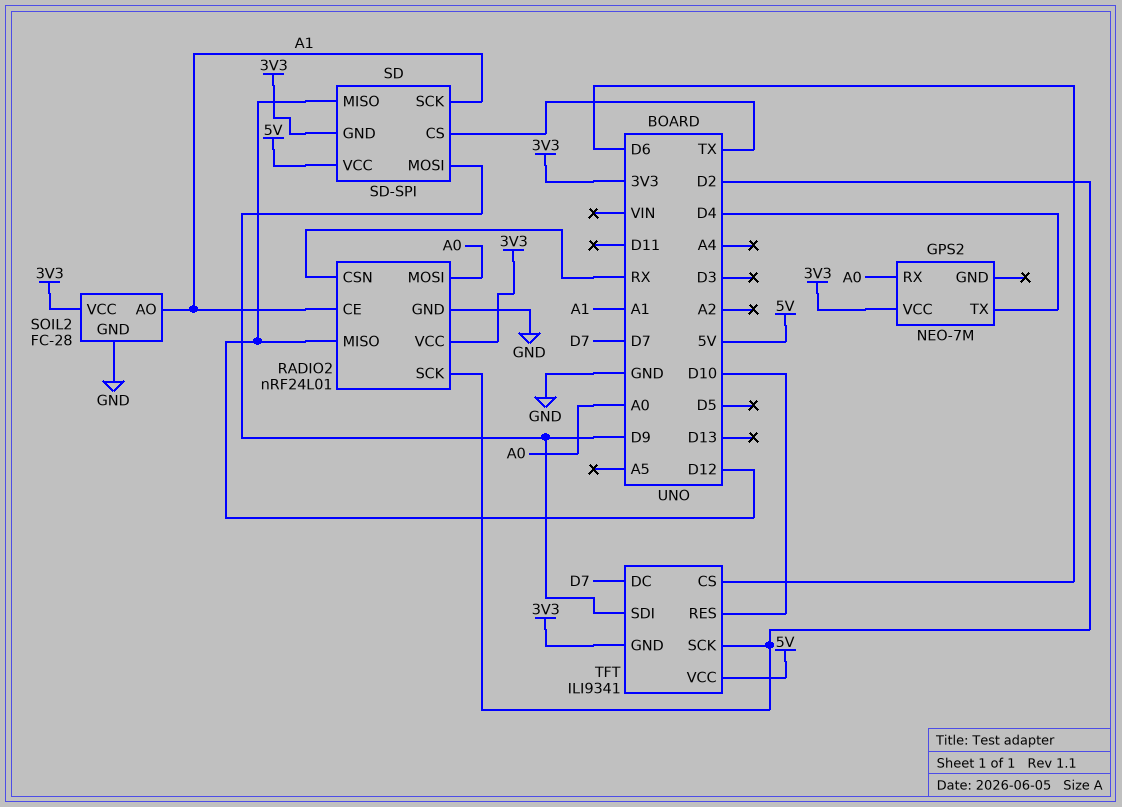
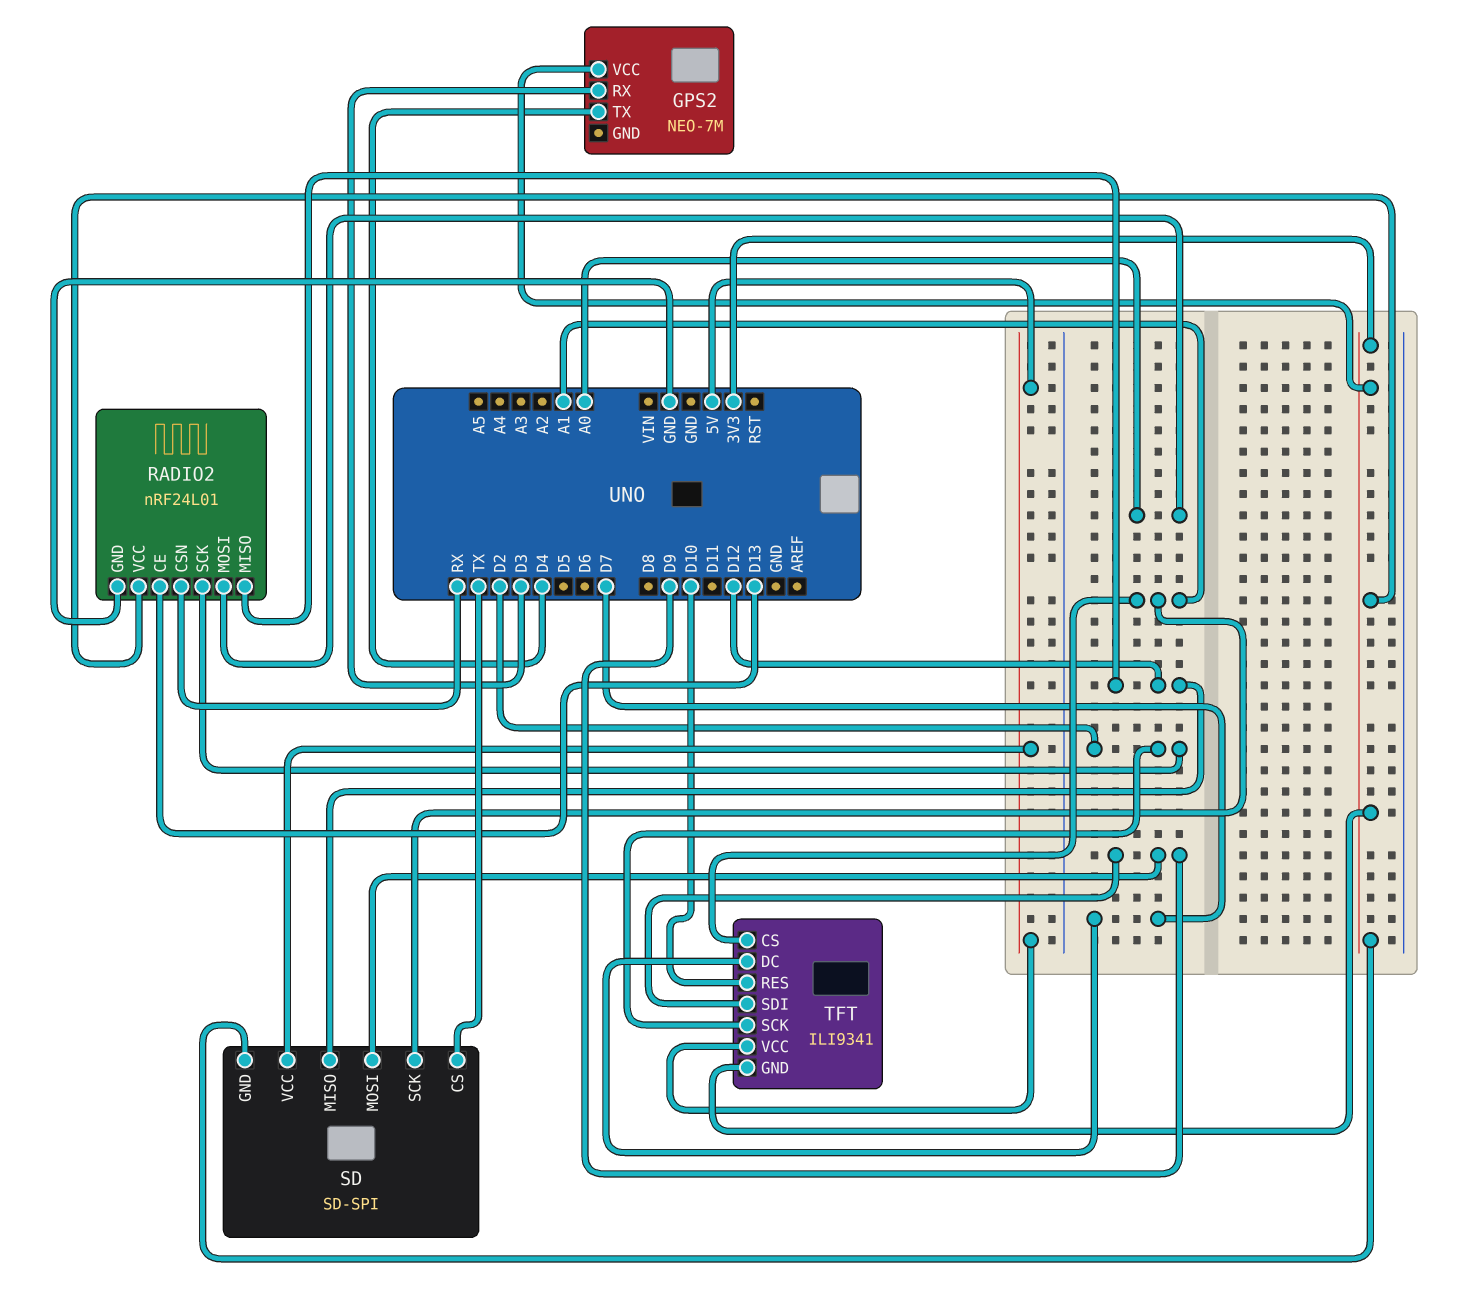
GPS2 pin RX: A0 -> D3
RADIO2 pin CE: A1 -> D13
SOIL2: FC-28 -> none
SOIL2 pin AO: A1 -> none
SOIL2 pin GND: GND -> none
SOIL2 pin VCC: 3V3 -> none
TFT pin CS: D6 -> A1

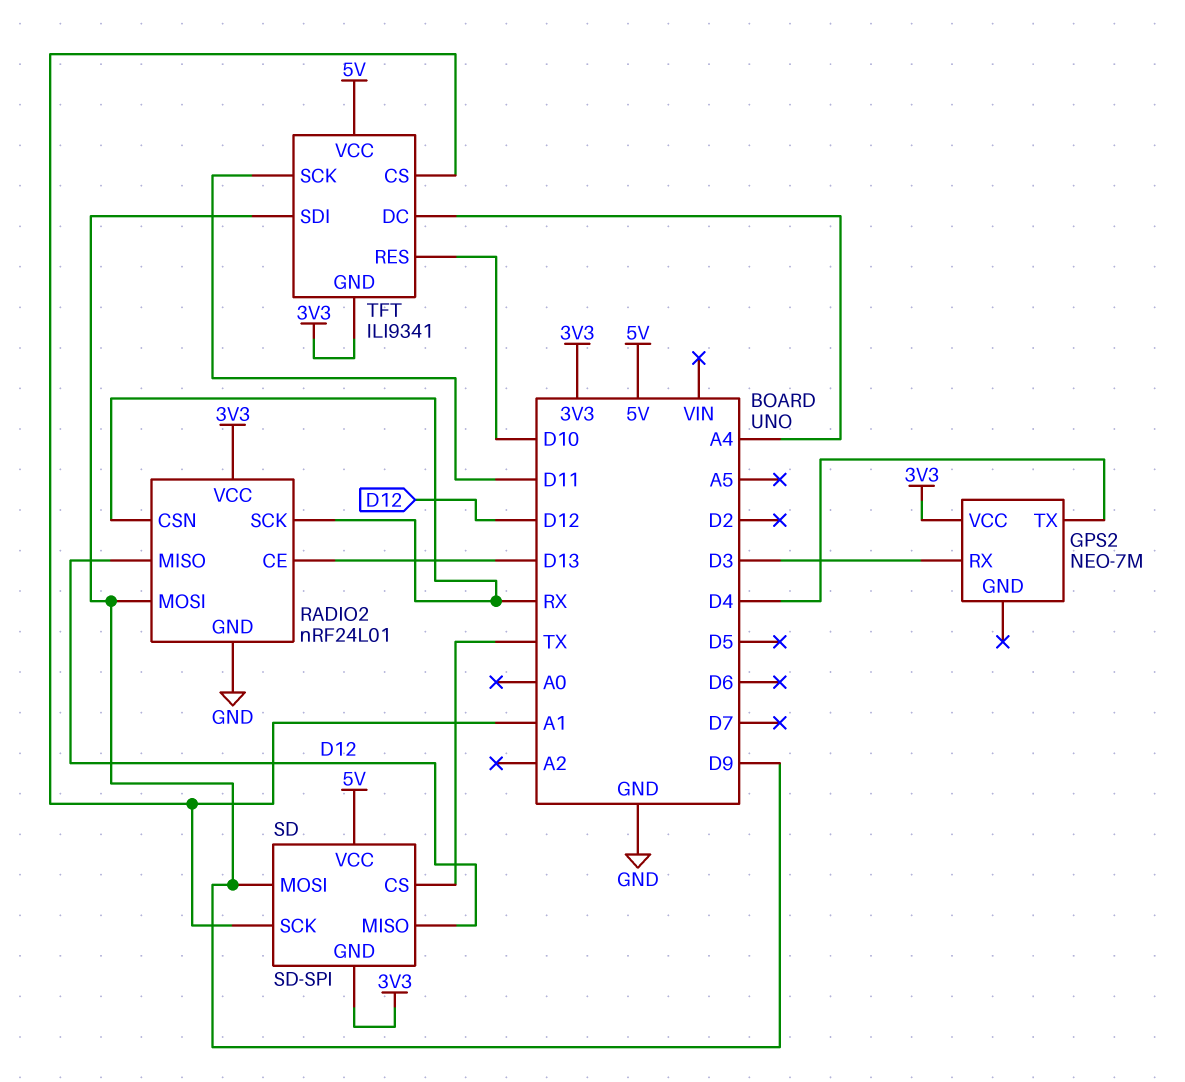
RADIO2 pin MOSI: A0 -> D9
RADIO2 pin SCK: D2 -> RX
TFT pin DC: D7 -> A4
TFT pin SCK: D2 -> D11

